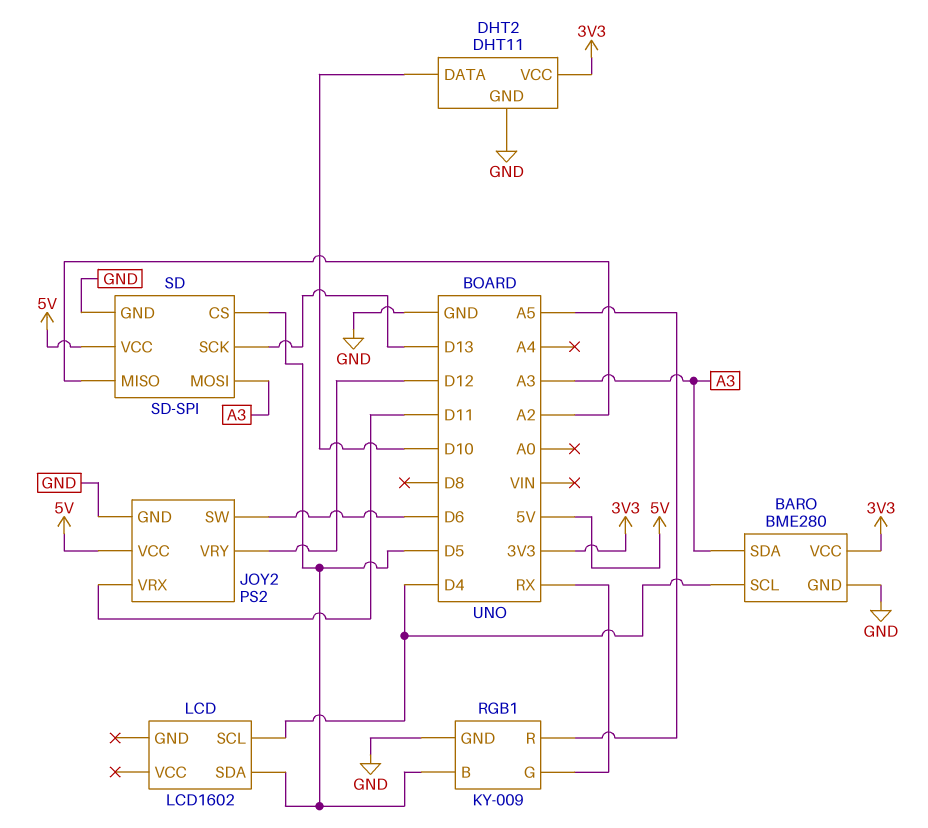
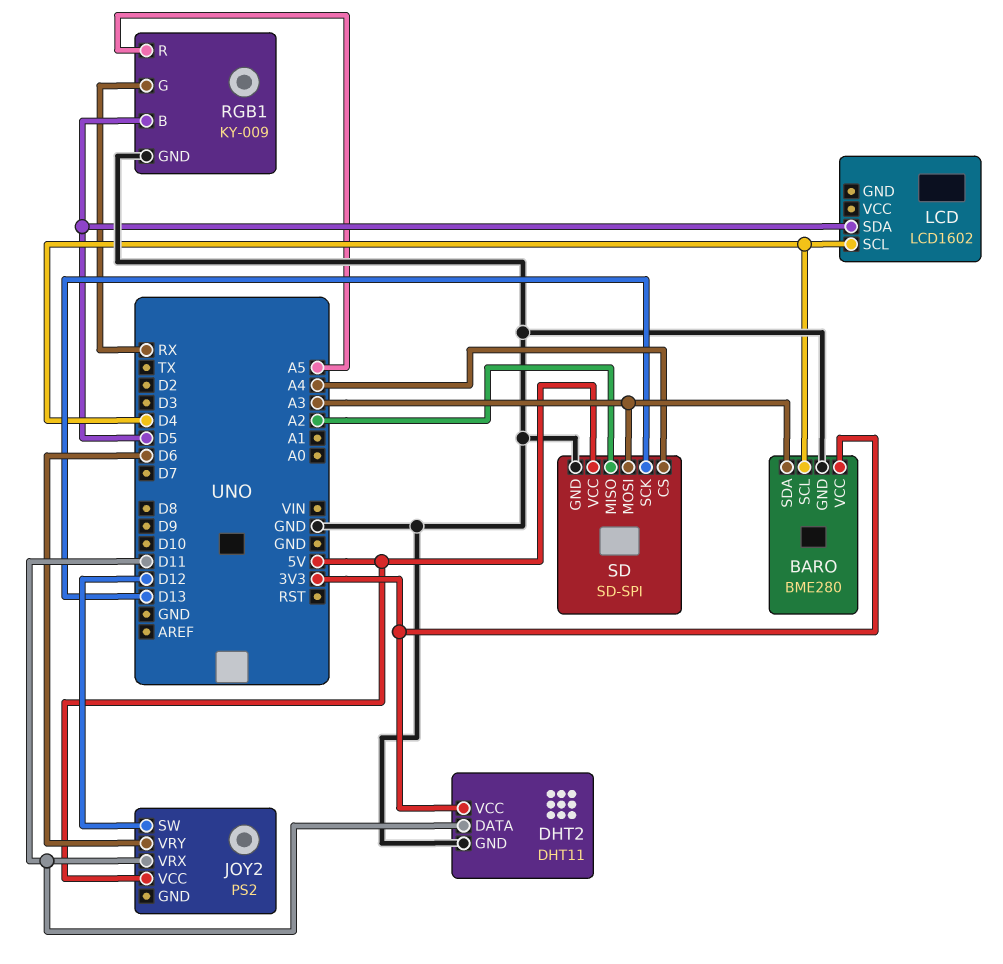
DHT2 pin DATA: D10 -> D11
JOY2 pin GND: GND -> none
JOY2 pin SW: D6 -> D12
JOY2 pin VRY: D12 -> D6
SD pin CS: D5 -> A4

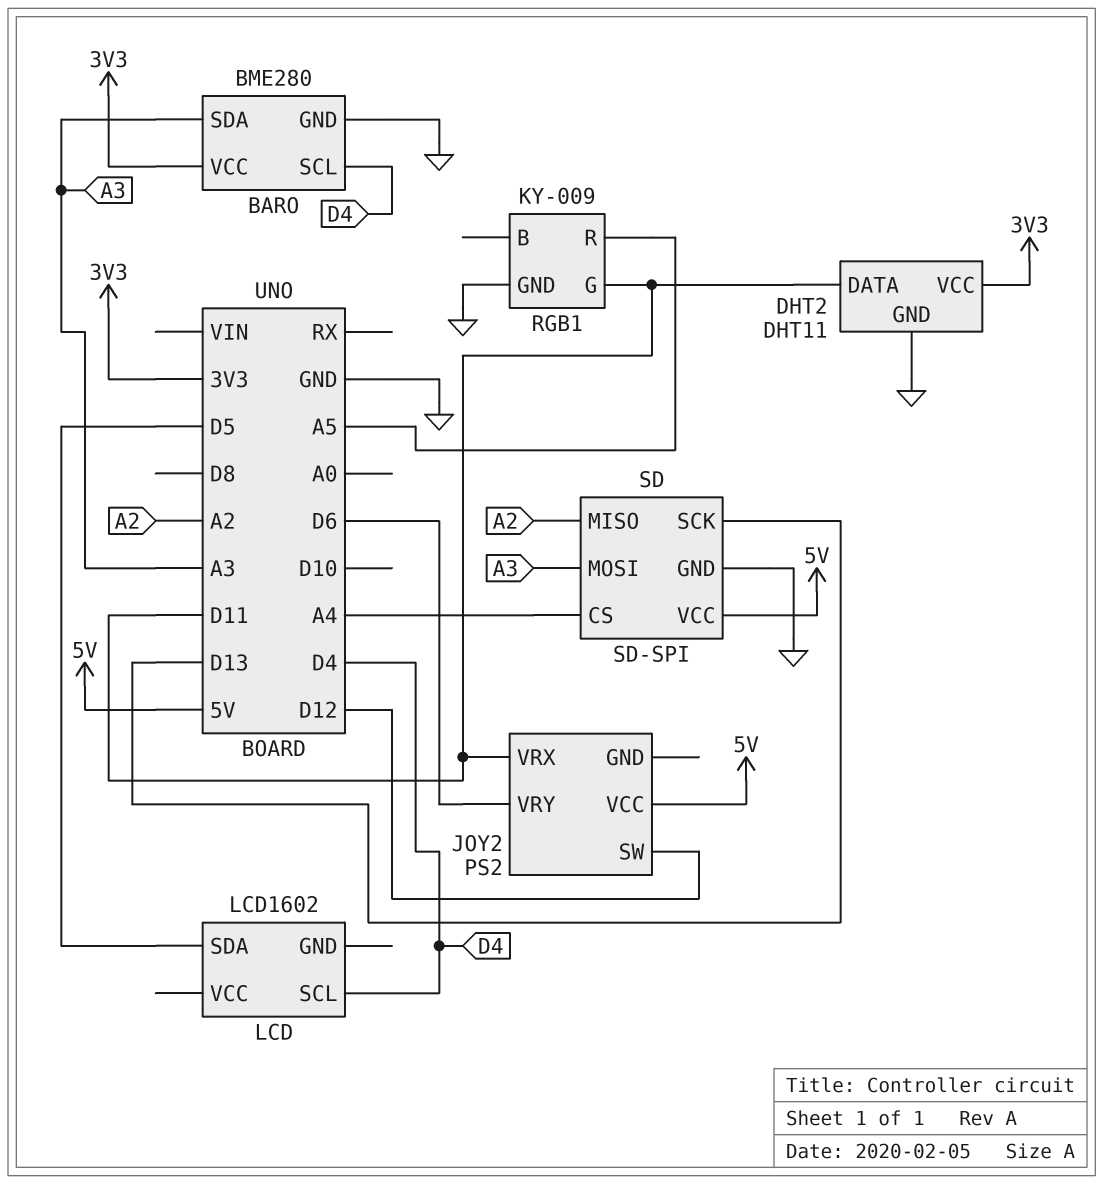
RGB1 pin B: D5 -> none
RGB1 pin G: RX -> D11

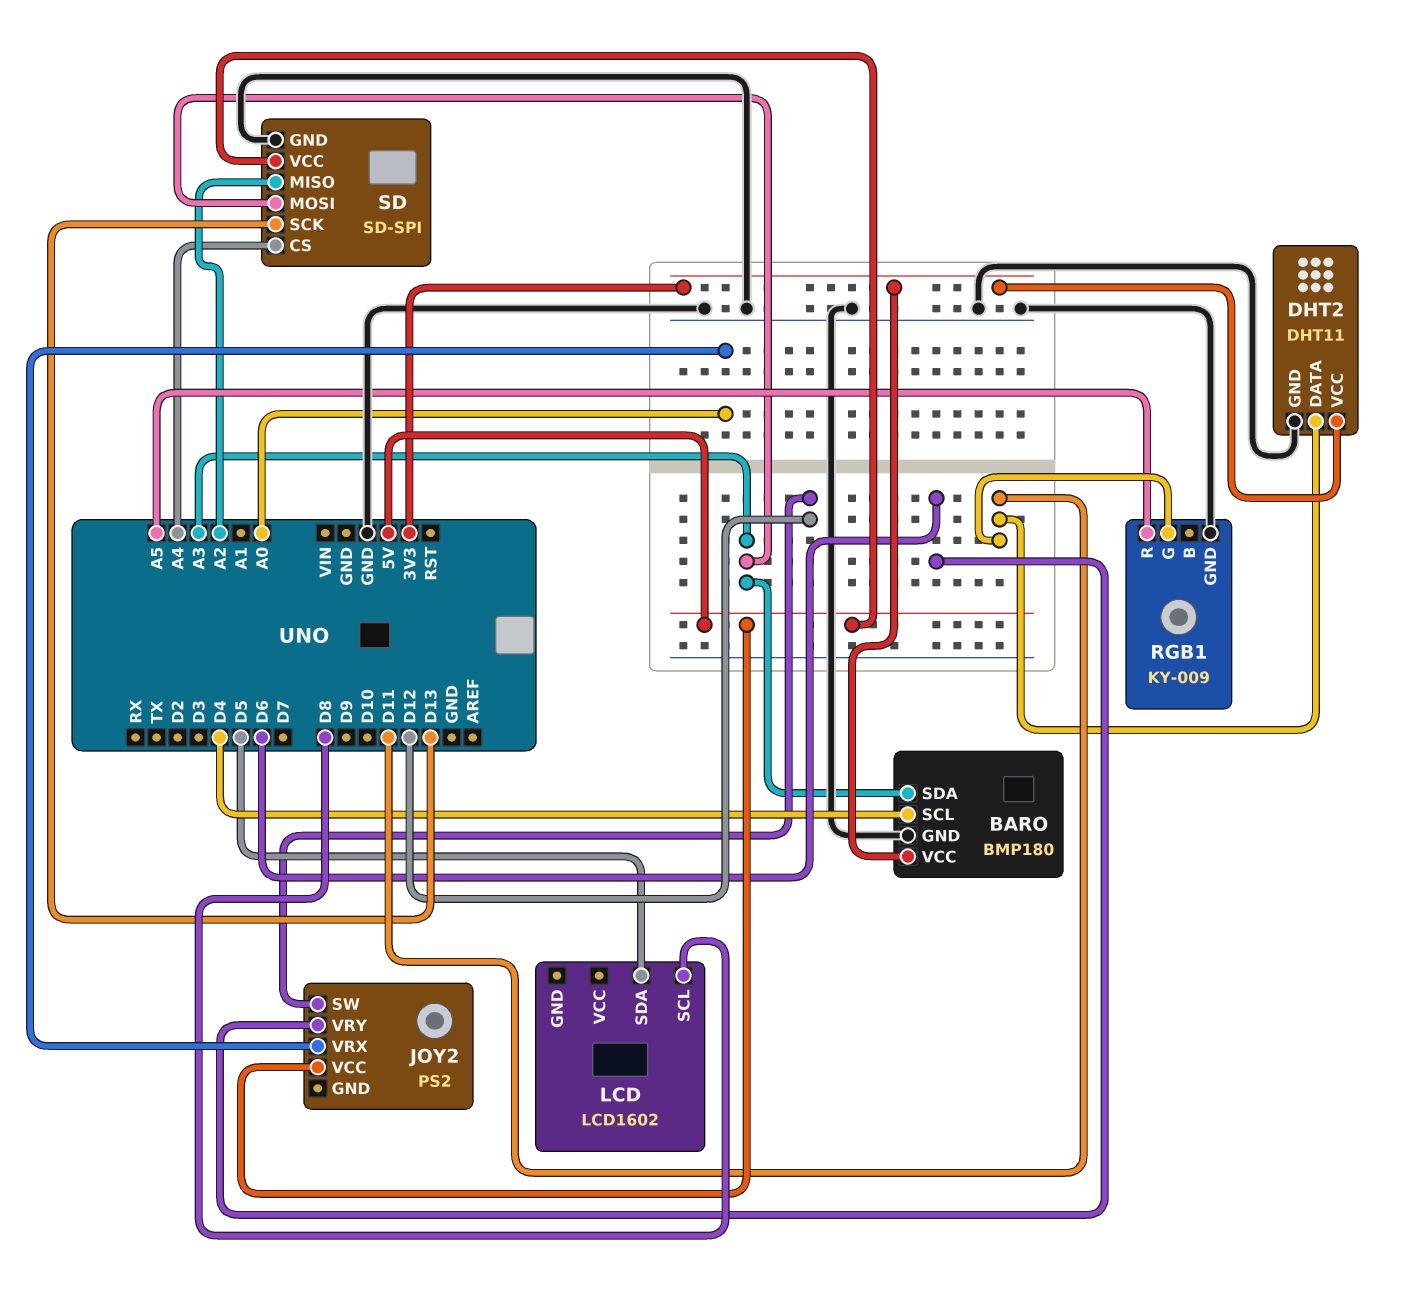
BARO: BME280 -> BMP180
JOY2 pin VRX: D11 -> A0
LCD pin SCL: D4 -> D8

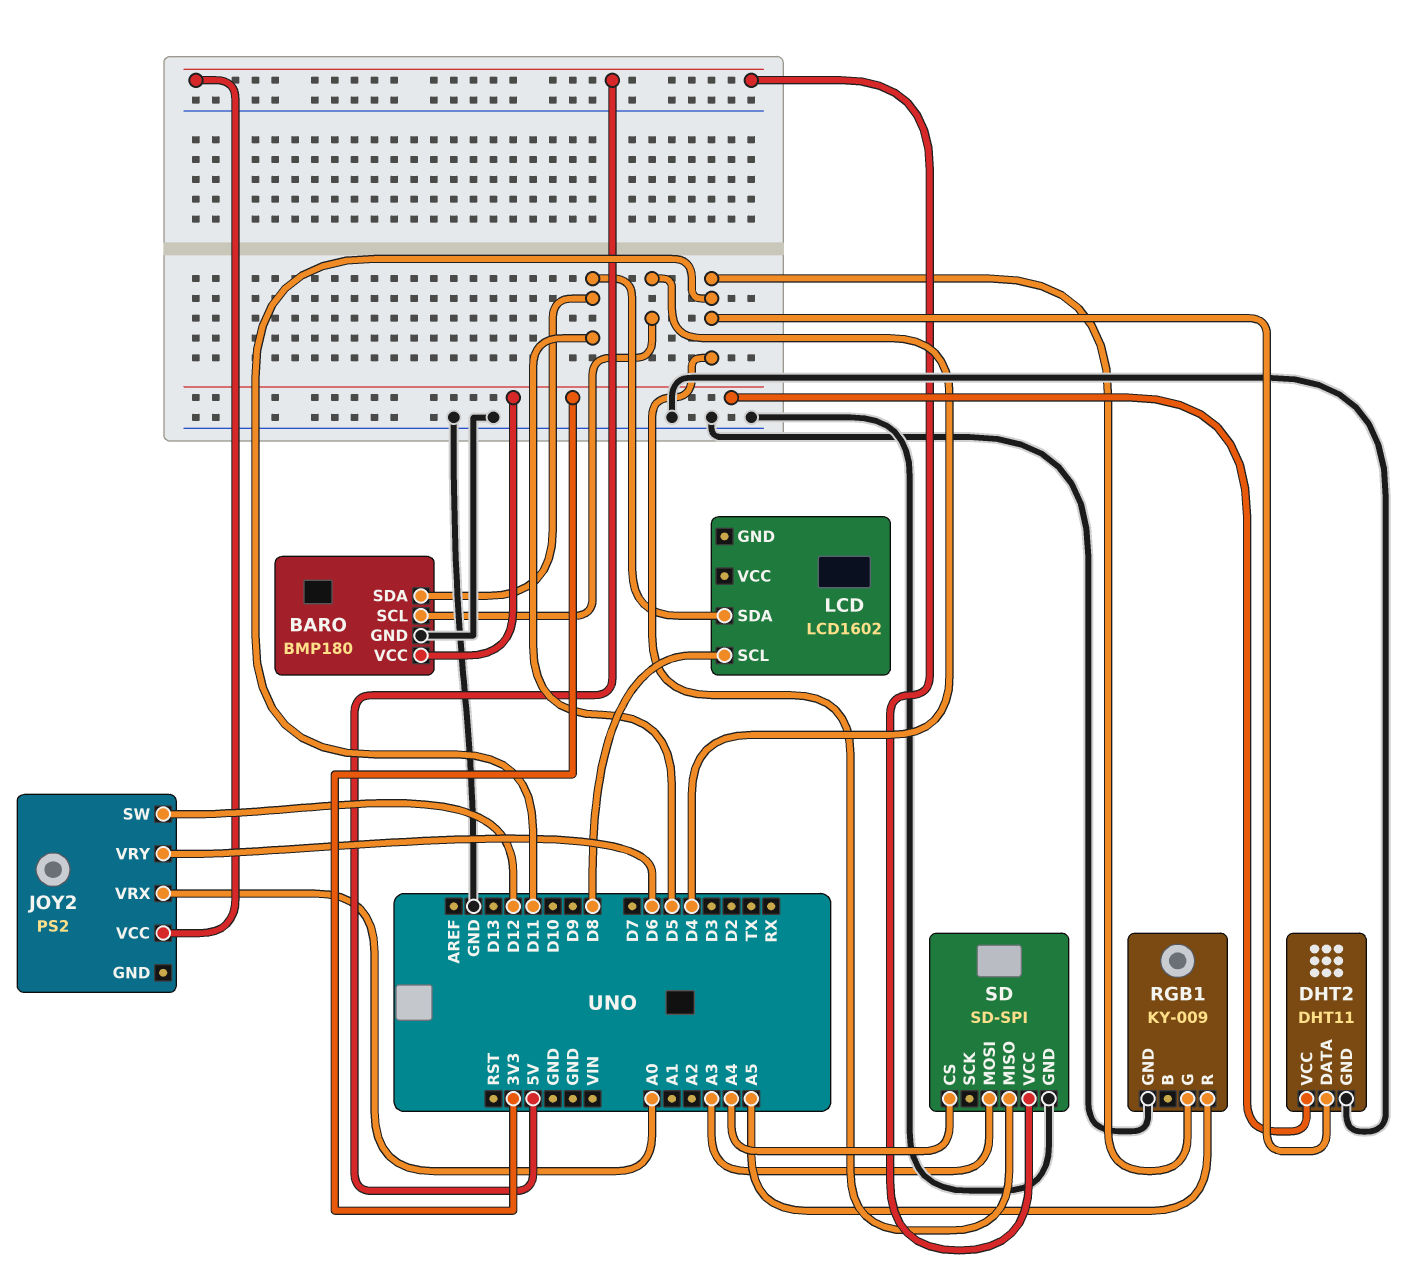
BARO pin SDA: A3 -> D5
SD pin MISO: A2 -> D11
SD pin SCK: D13 -> none

